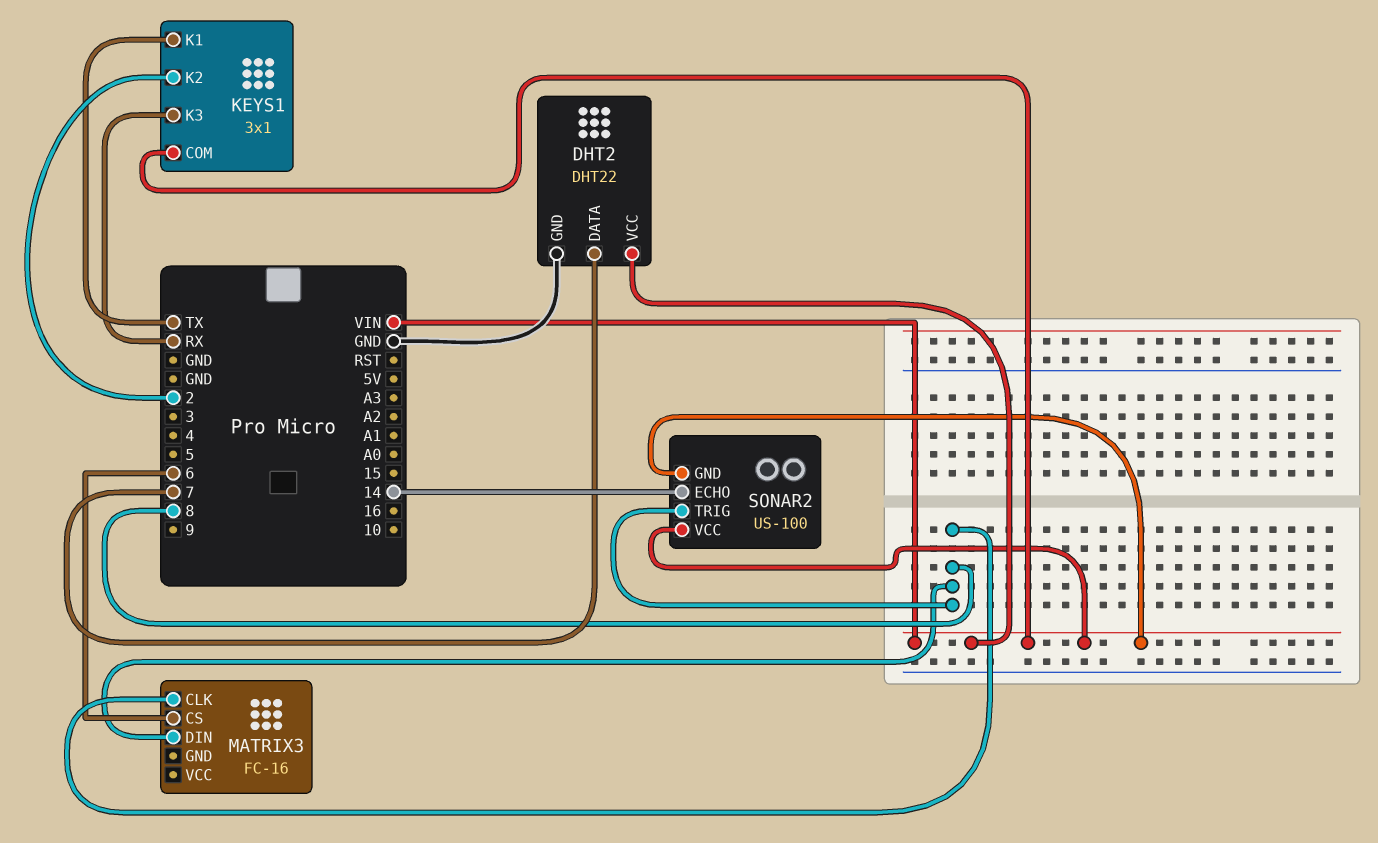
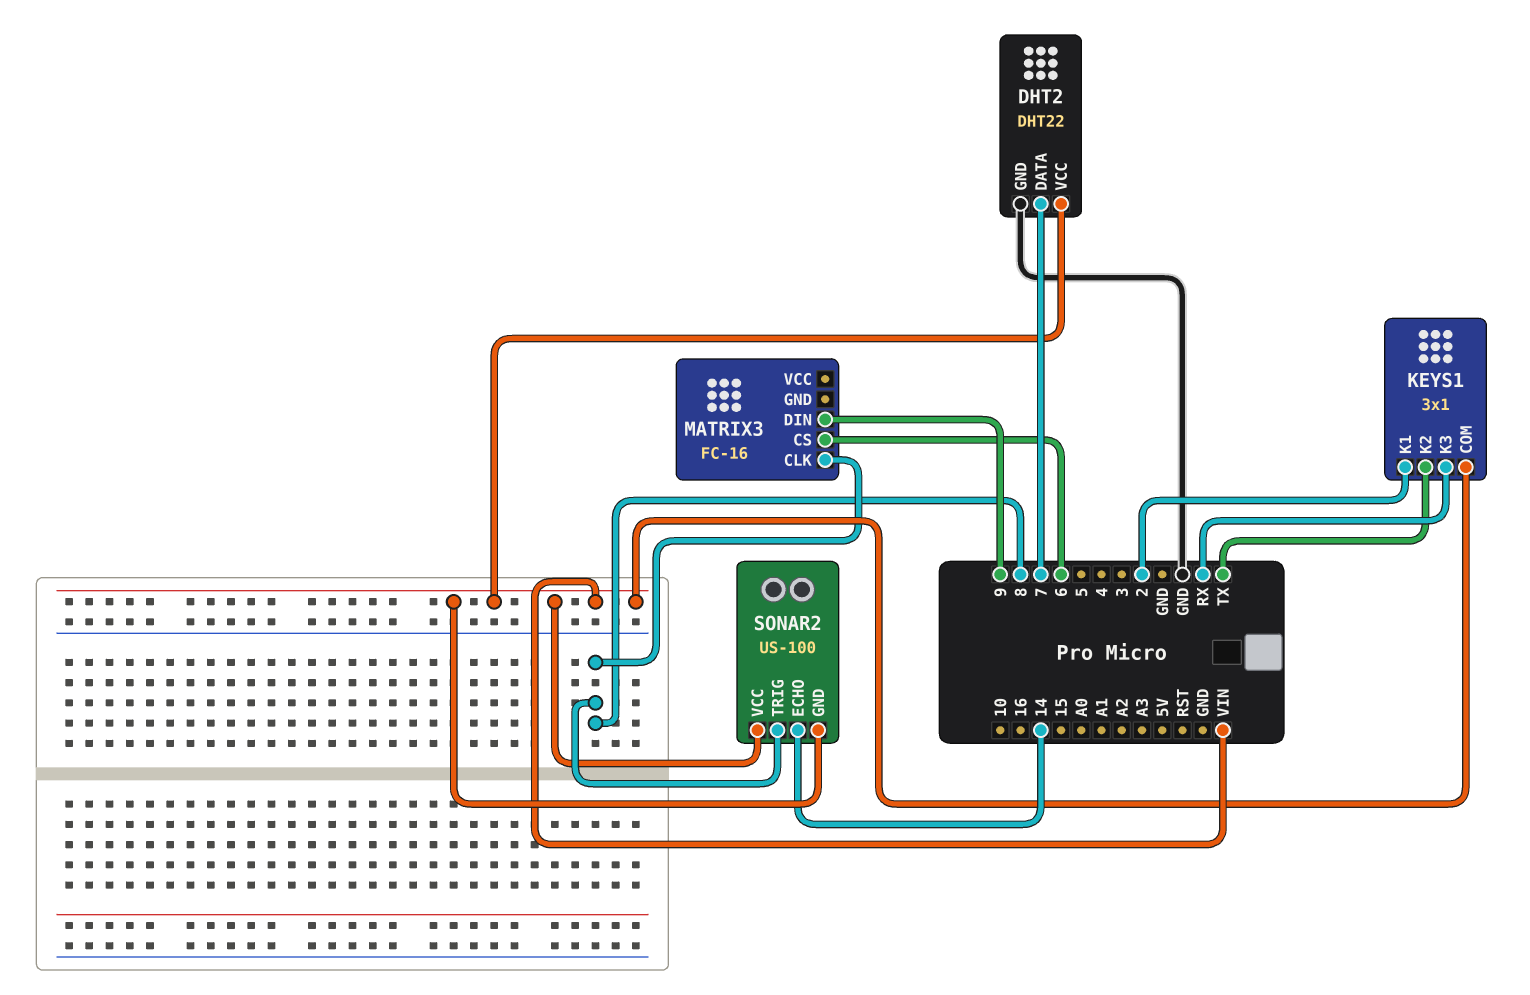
KEYS1 pin K1: TX -> 2
KEYS1 pin K2: 2 -> TX
MATRIX3 pin DIN: 8 -> 9

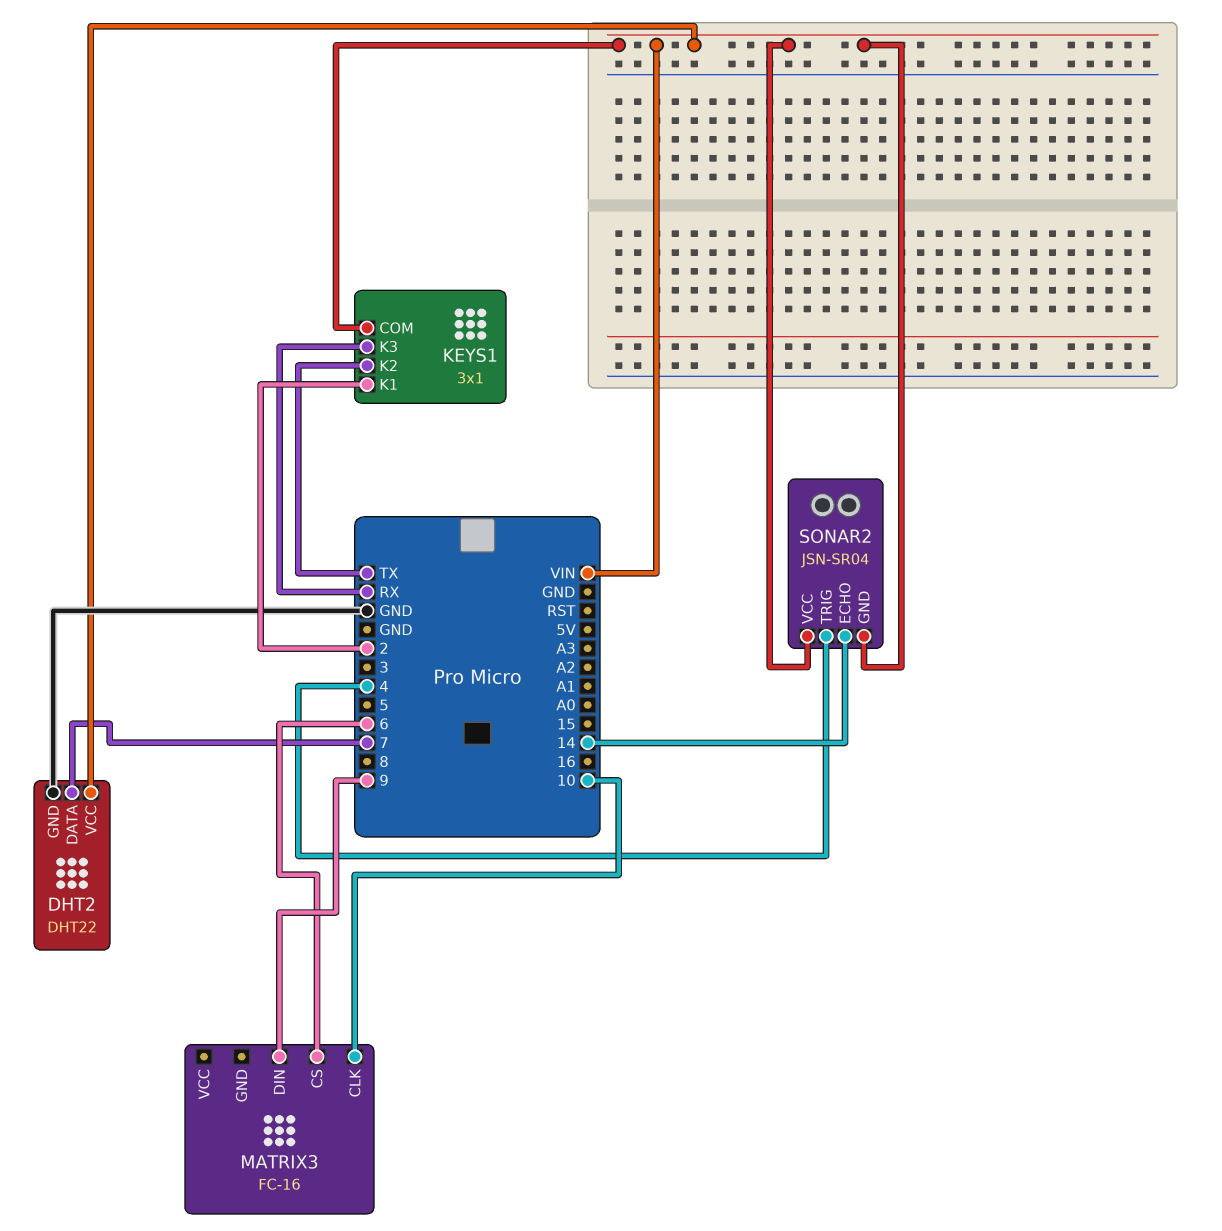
MATRIX3 pin CLK: 8 -> 10
SONAR2: US-100 -> JSN-SR04
SONAR2 pin TRIG: 8 -> 4

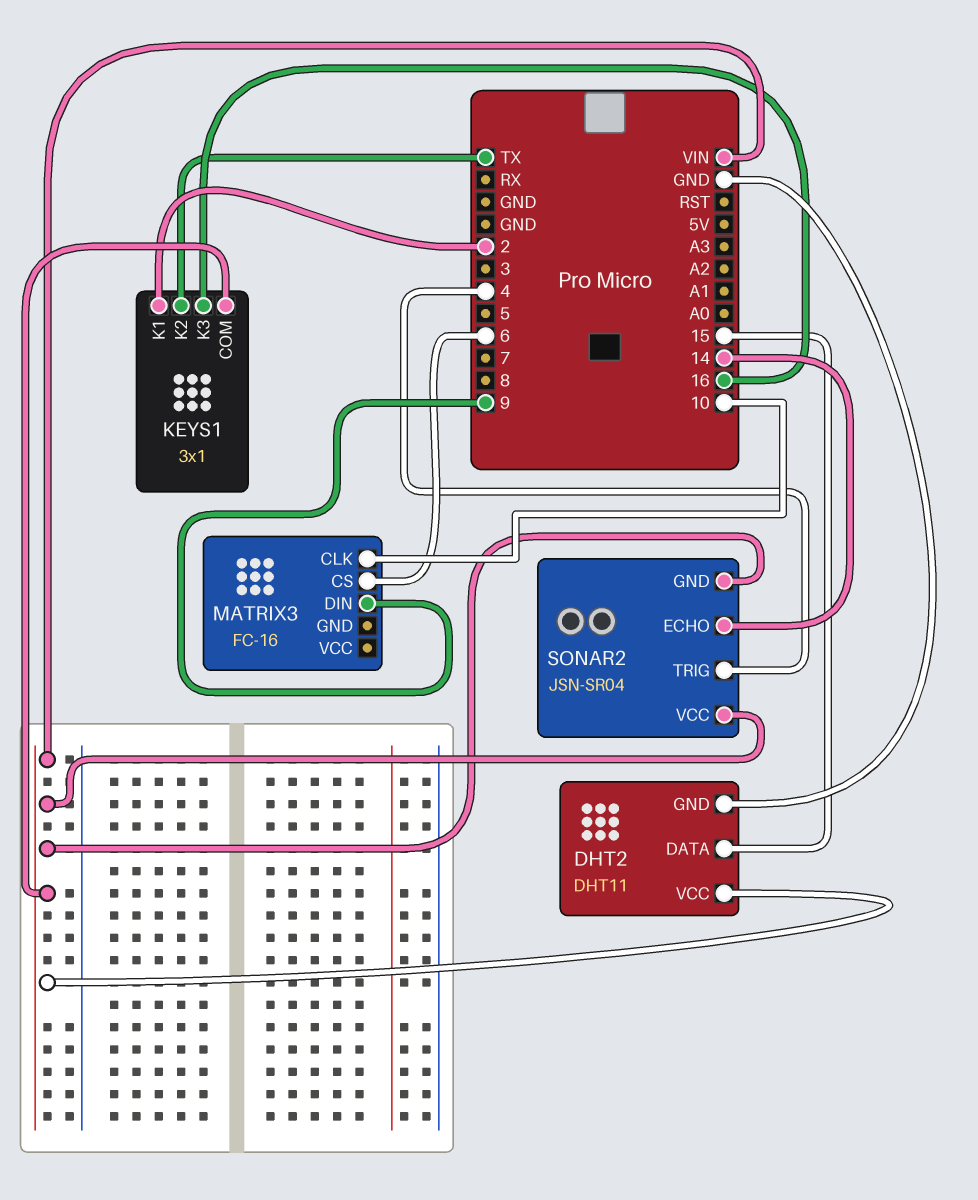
DHT2: DHT22 -> DHT11
DHT2 pin DATA: 7 -> 15
KEYS1 pin K3: RX -> 16

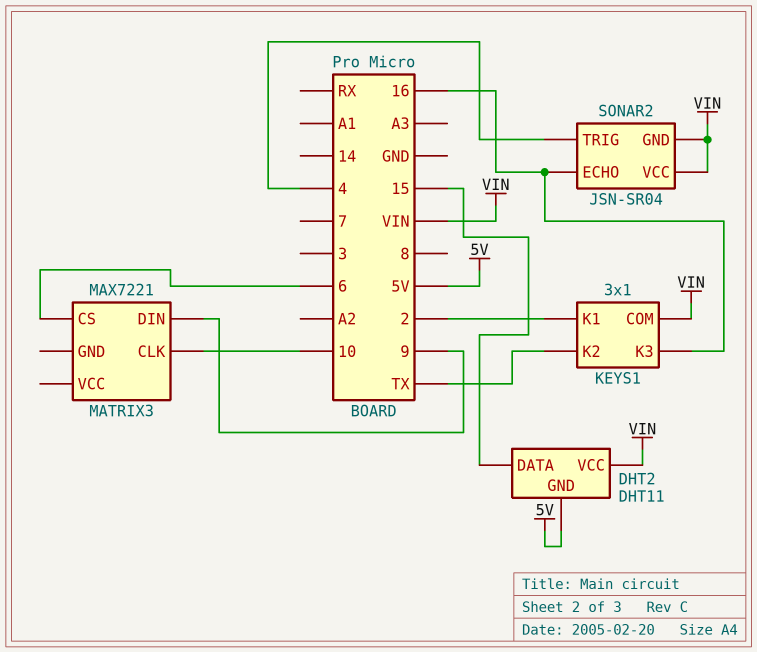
DHT2 pin GND: GND -> 5V
MATRIX3: FC-16 -> MAX7221
SONAR2 pin ECHO: 14 -> 16

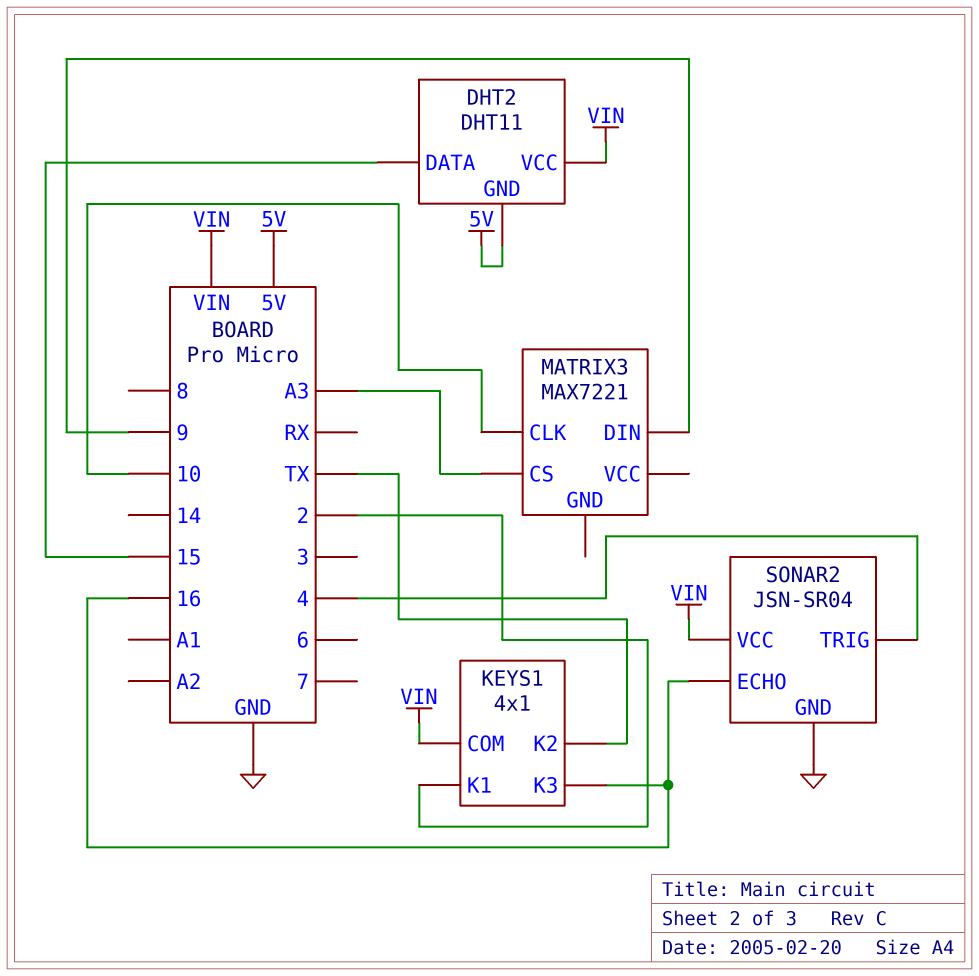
KEYS1: 3x1 -> 4x1
MATRIX3 pin CS: 6 -> A3
SONAR2 pin GND: VIN -> GND

